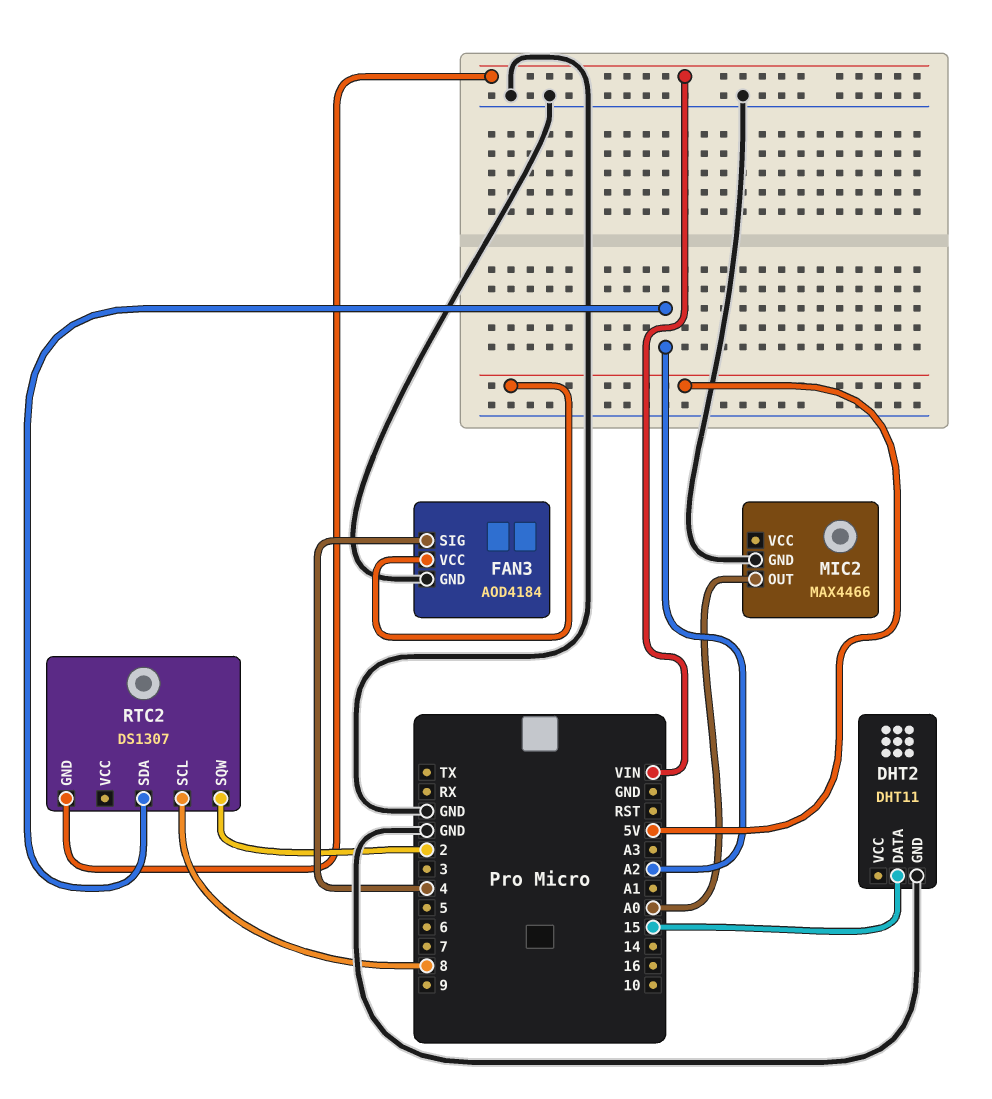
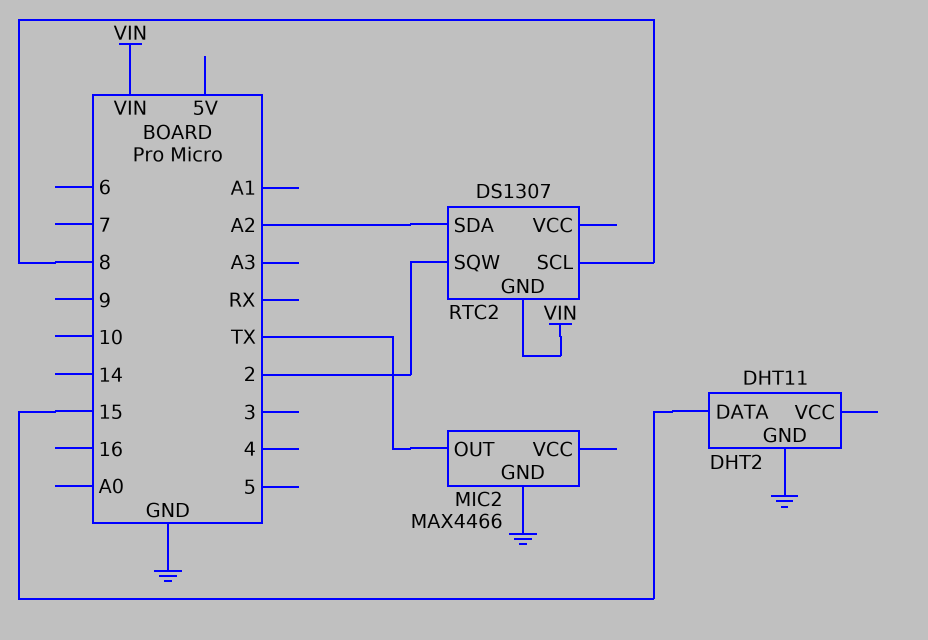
FAN3: AOD4184 -> none
FAN3 pin GND: GND -> none
FAN3 pin SIG: 4 -> none
FAN3 pin VCC: 5V -> none
MIC2 pin OUT: A0 -> TX

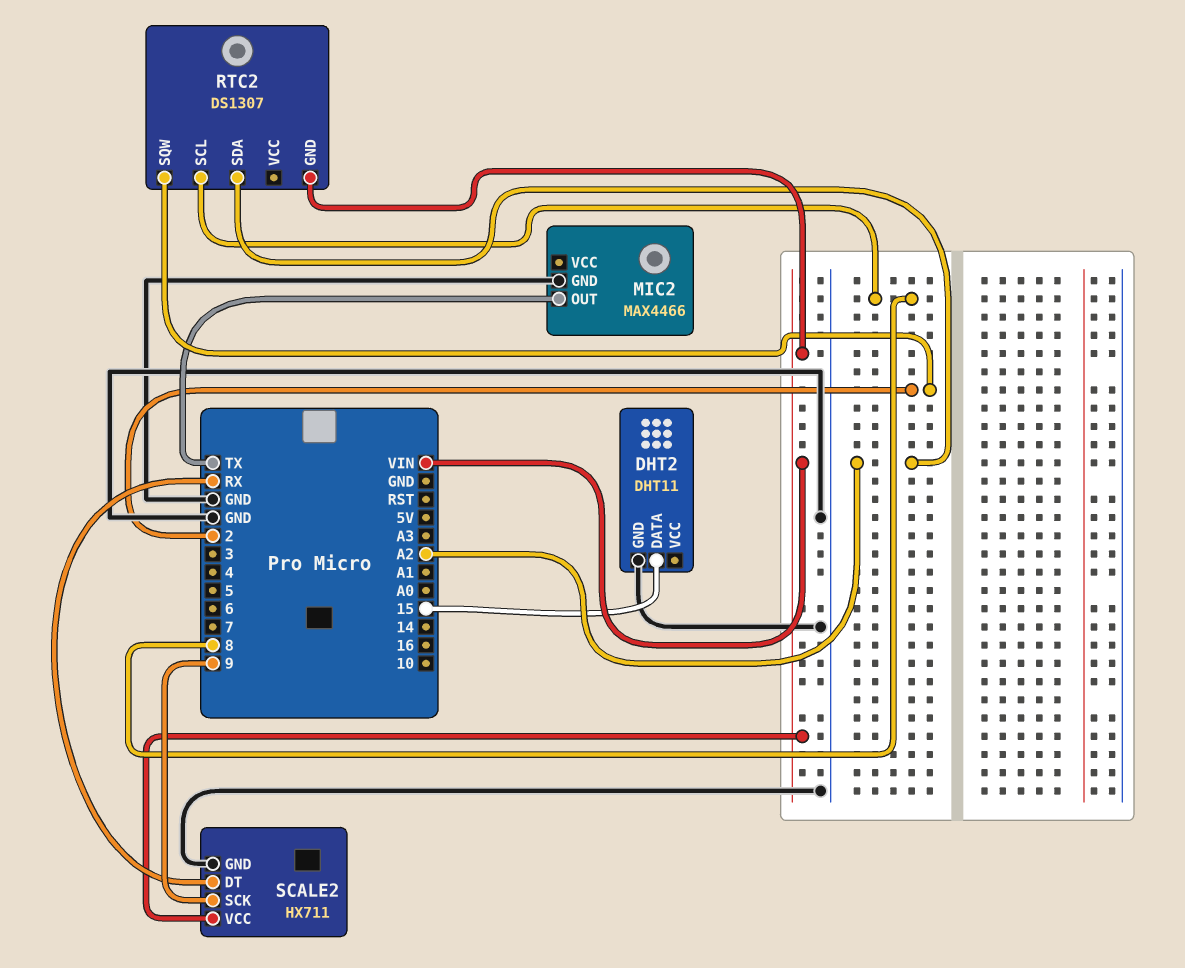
SCALE2: none -> HX711
SCALE2 pin DT: none -> RX
SCALE2 pin GND: none -> GND
SCALE2 pin SCK: none -> 9
SCALE2 pin VCC: none -> VIN

